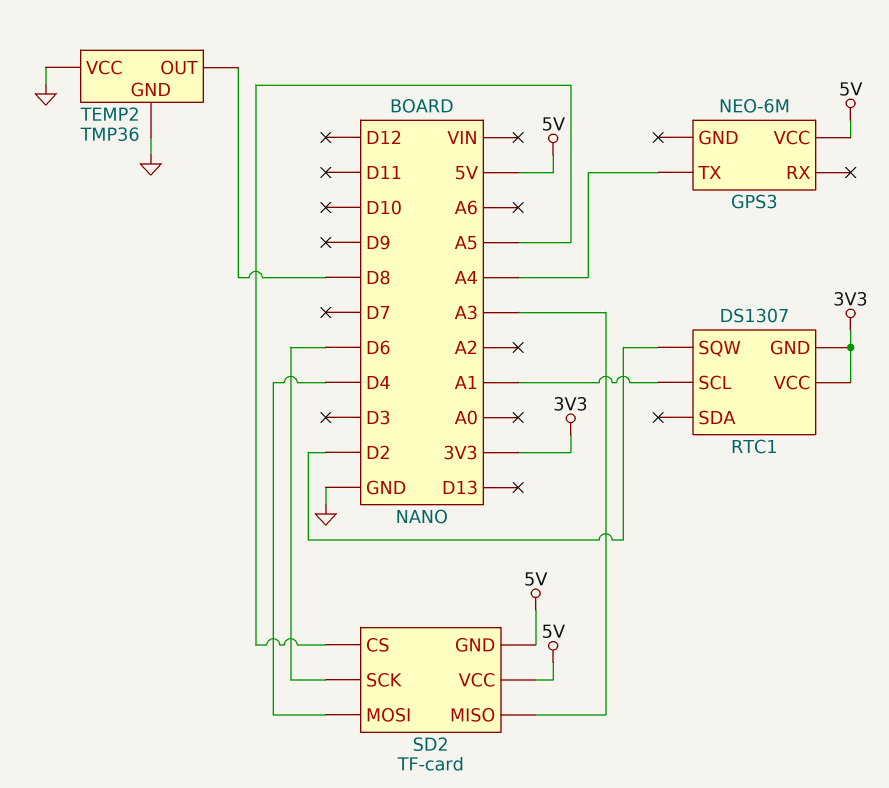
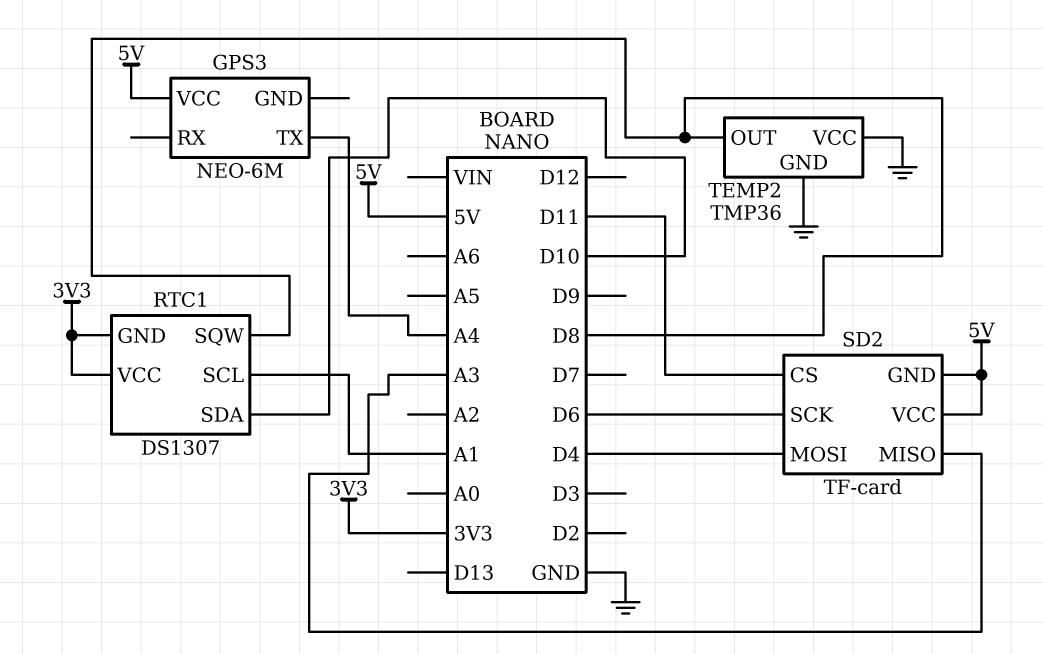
RTC1 pin SDA: none -> D10
RTC1 pin SQW: D2 -> D8
SD2 pin CS: A5 -> D11

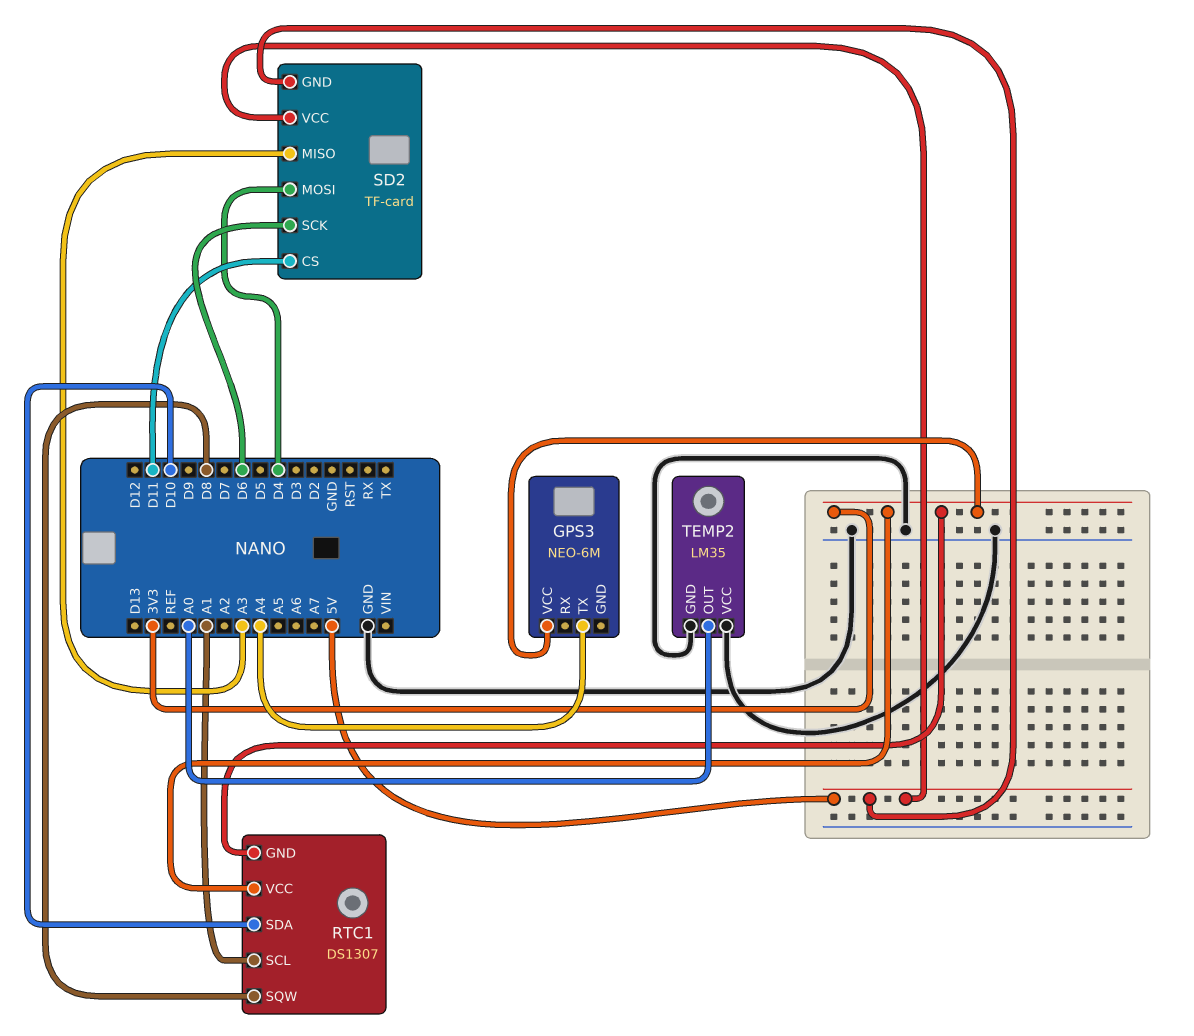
GPS3 pin VCC: 5V -> 3V3
TEMP2: TMP36 -> LM35
TEMP2 pin OUT: D8 -> A0

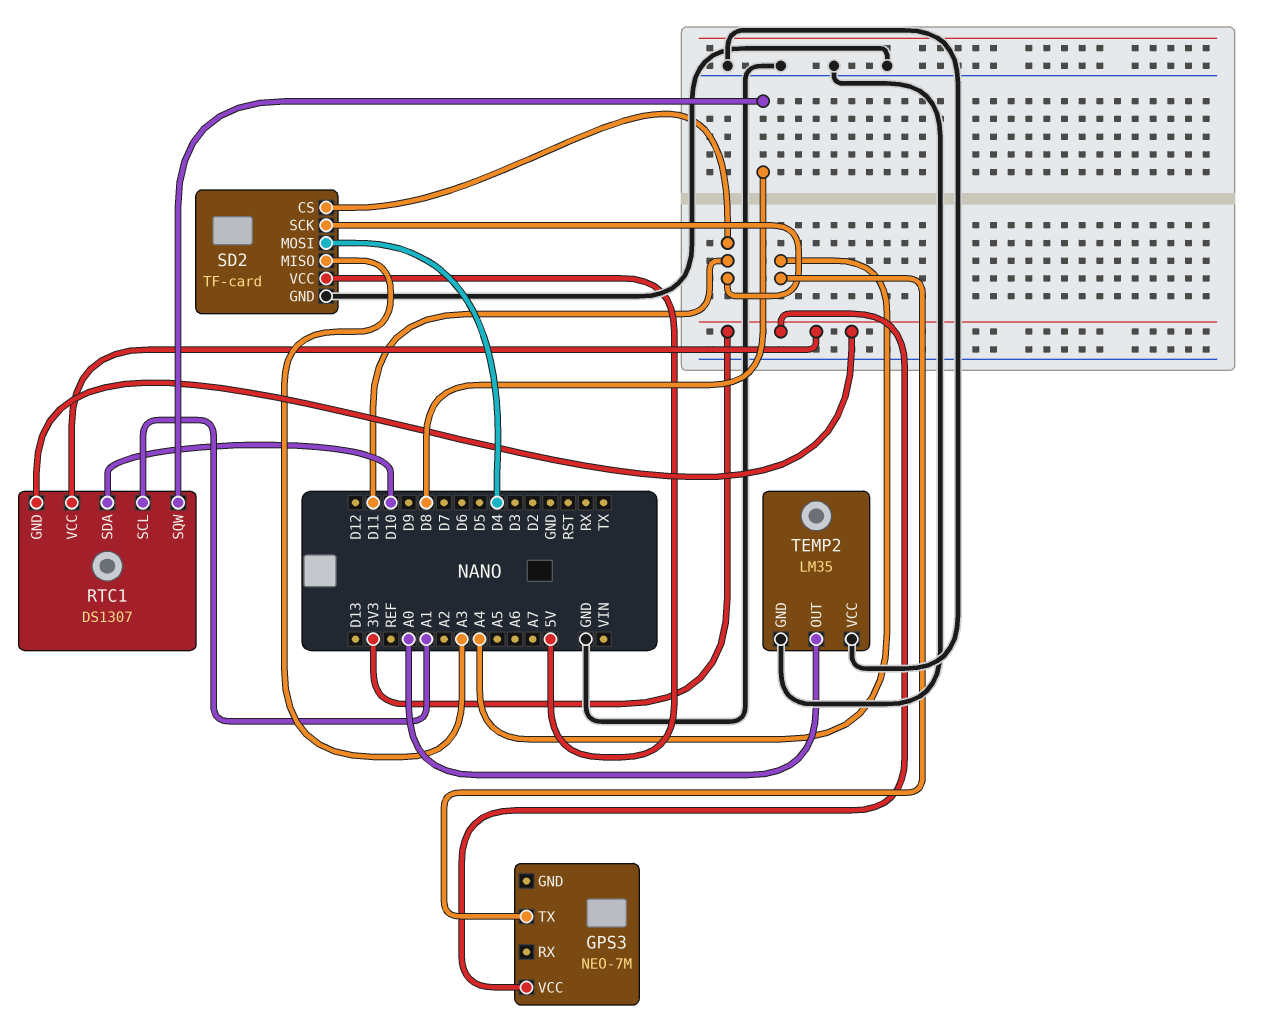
GPS3: NEO-6M -> NEO-7M
SD2 pin GND: 5V -> GND
SD2 pin SCK: D6 -> D11

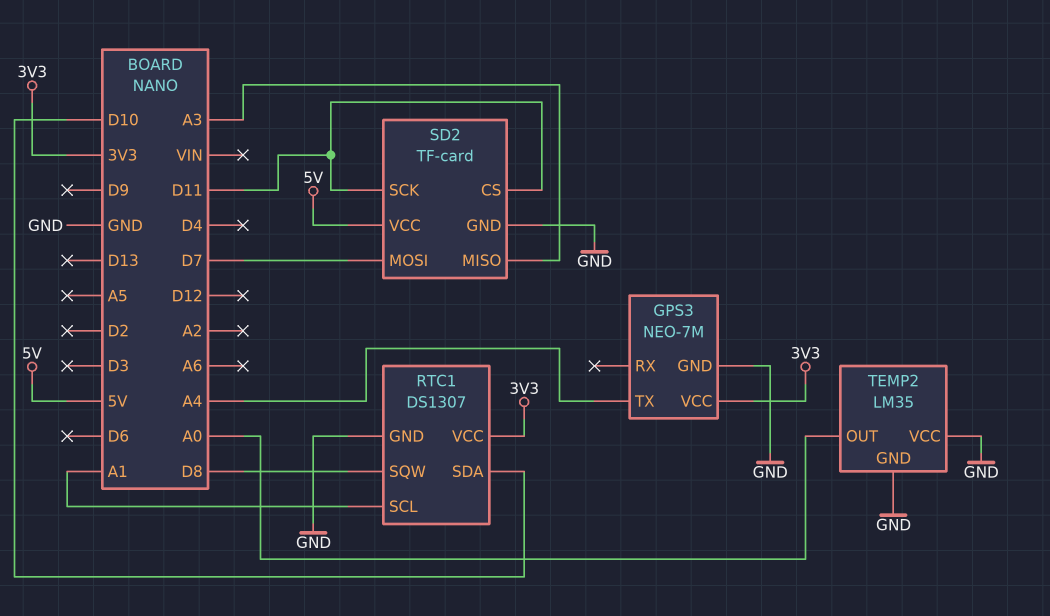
GPS3 pin GND: none -> GND
RTC1 pin GND: 3V3 -> GND
SD2 pin MOSI: D4 -> D7

